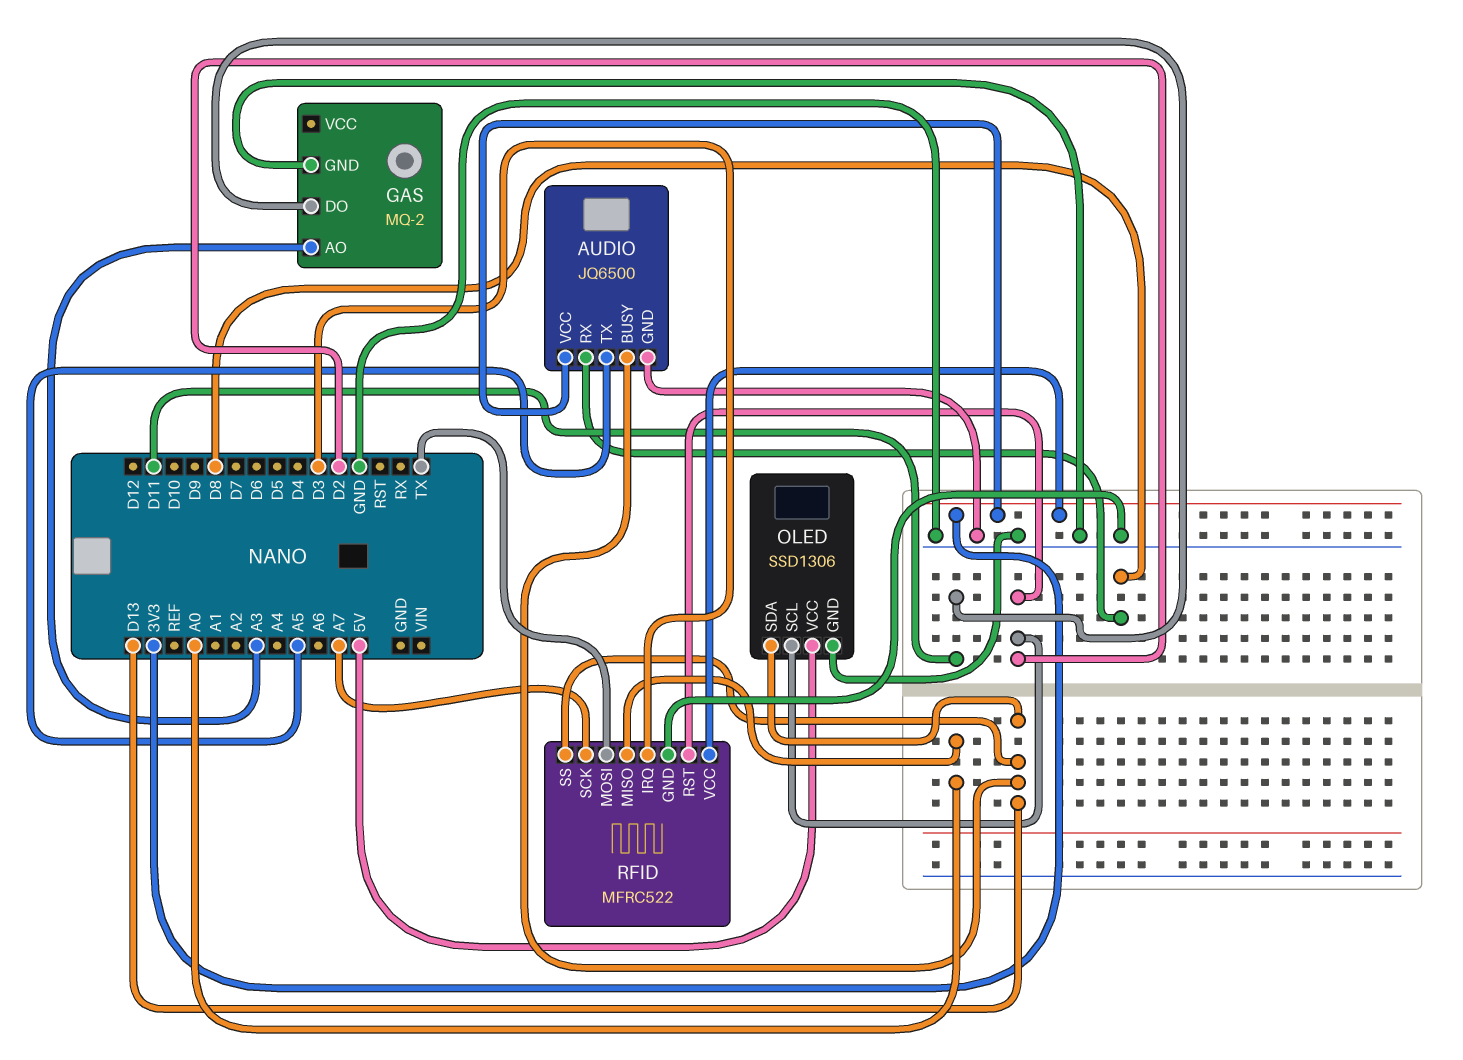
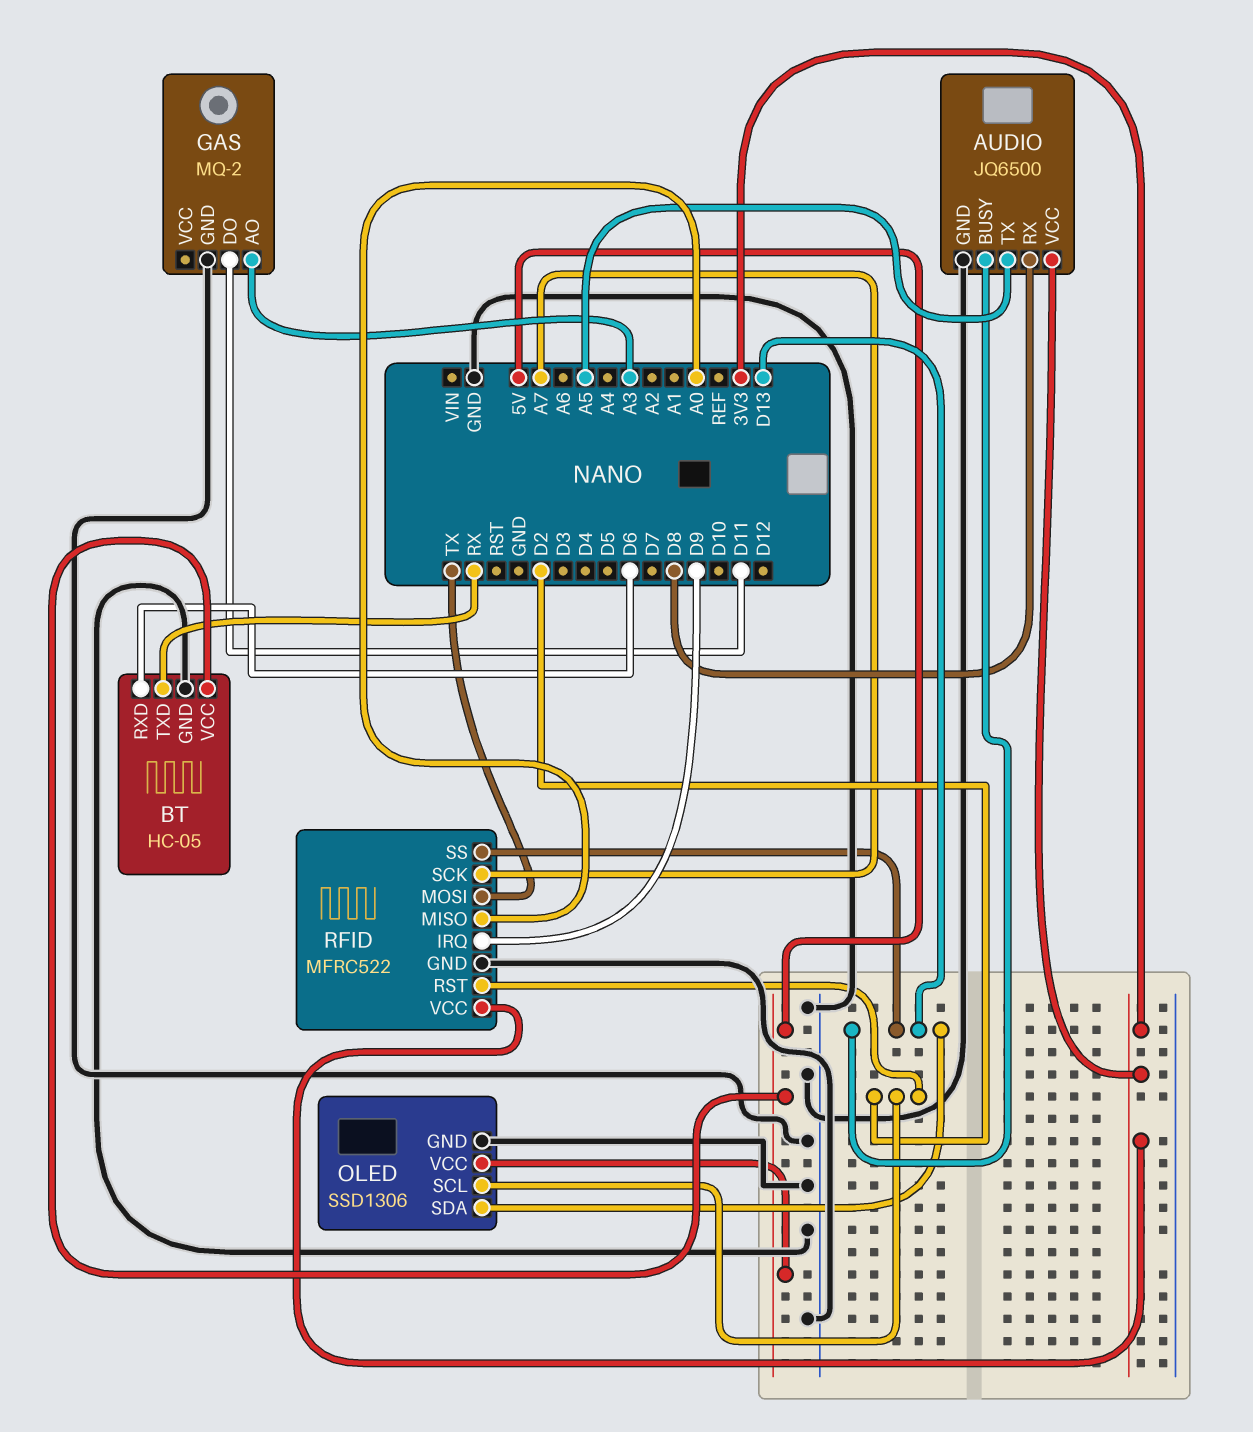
BT: none -> HC-05
BT pin GND: none -> GND
BT pin RXD: none -> D6
BT pin TXD: none -> RX
BT pin VCC: none -> 5V
RFID pin IRQ: D3 -> D9

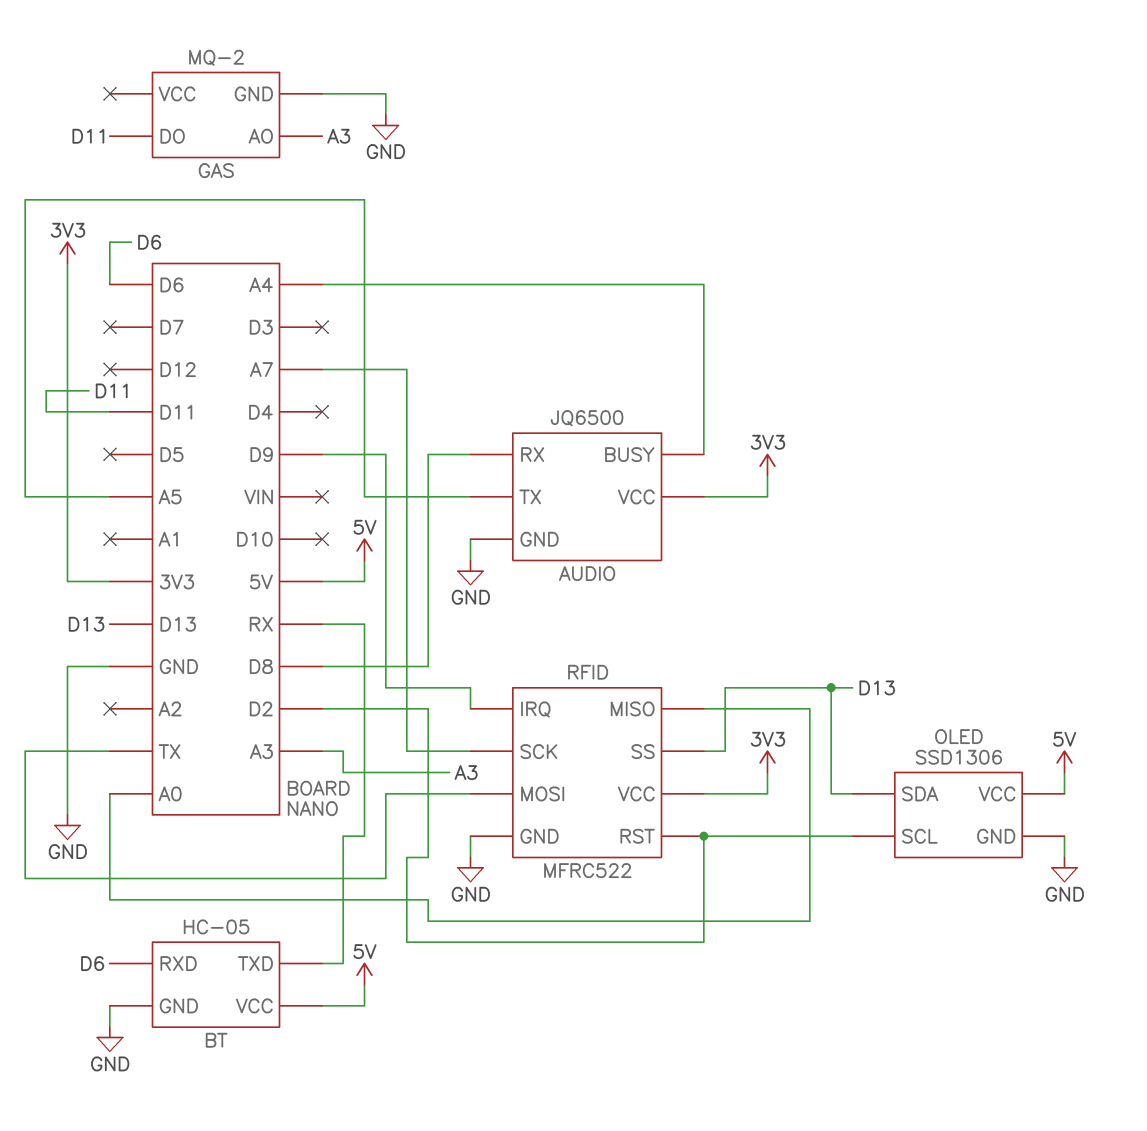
AUDIO pin BUSY: D13 -> A4

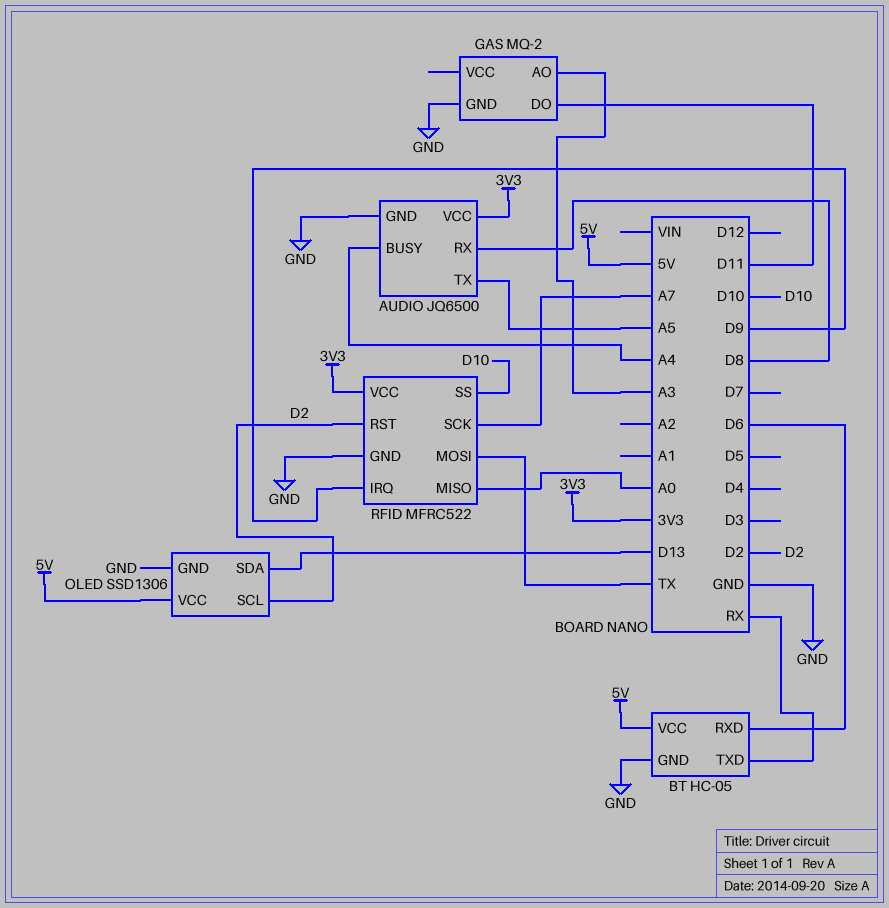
RFID pin SS: D13 -> D10

